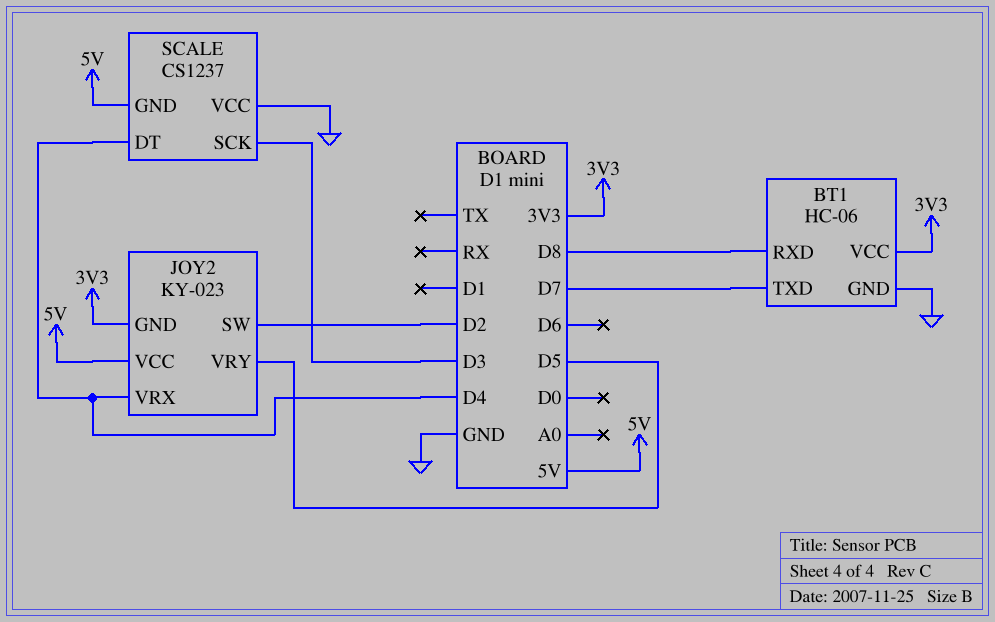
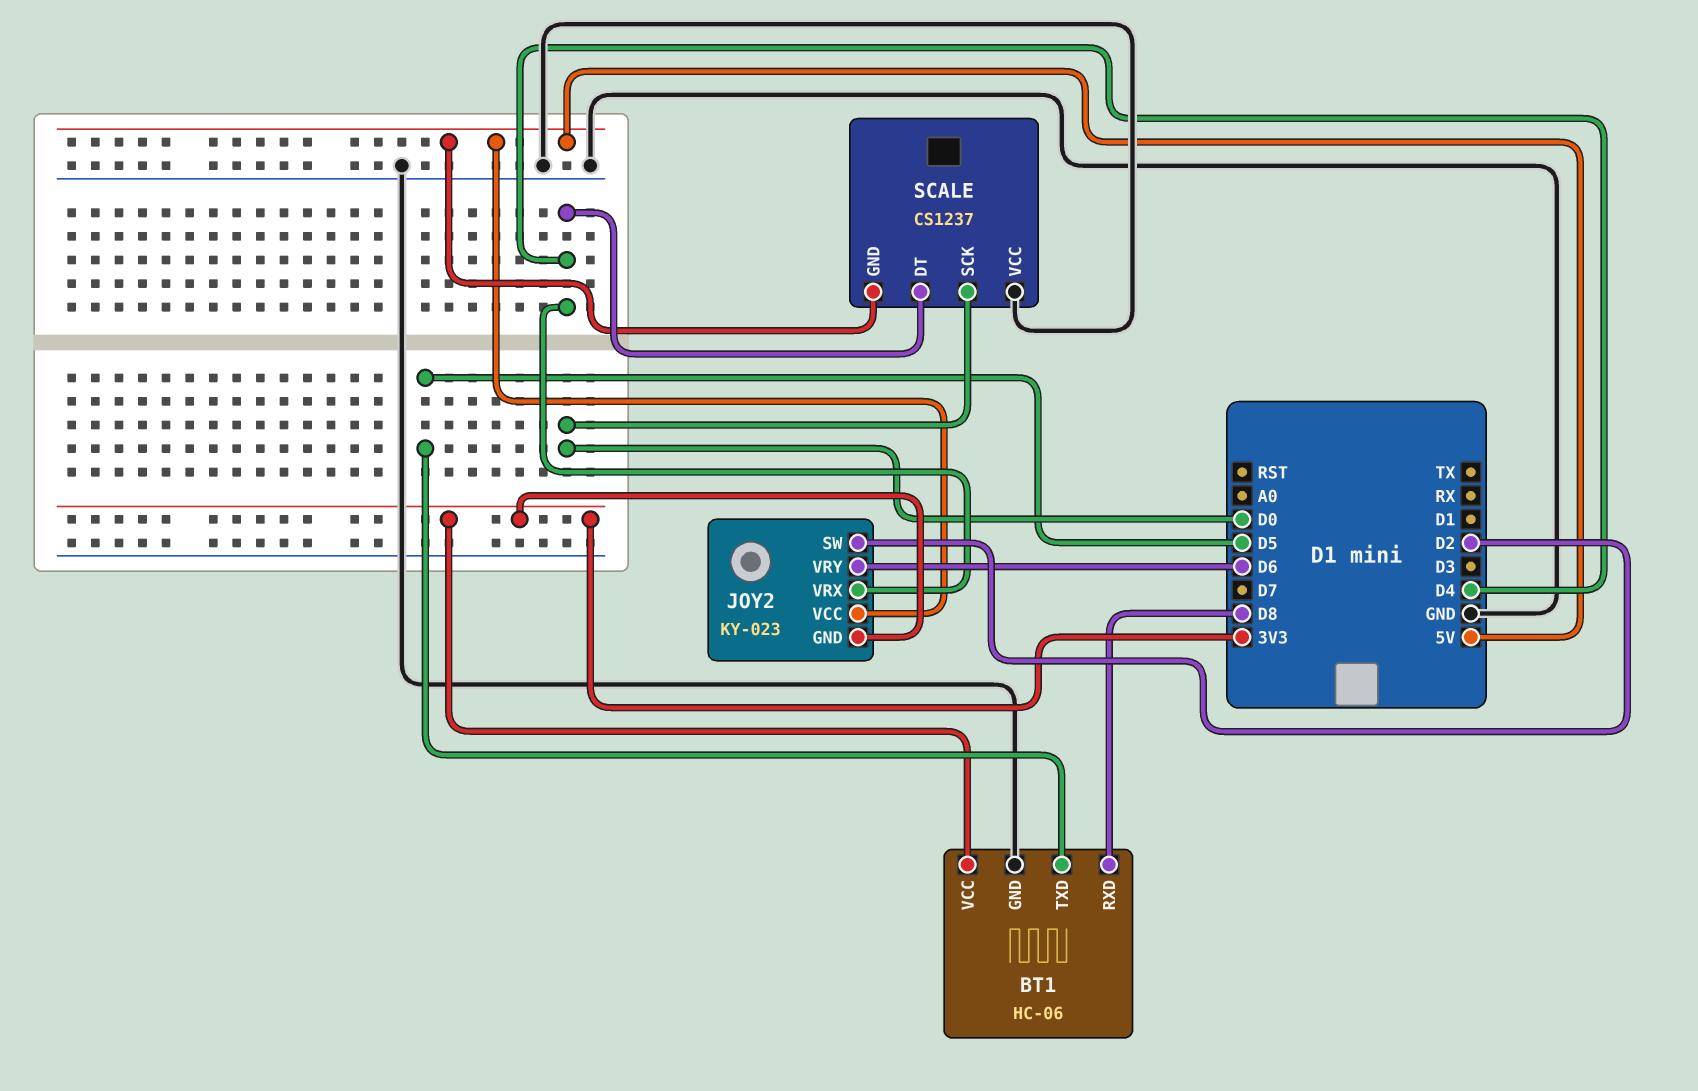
BT1 pin TXD: D7 -> D5
JOY2 pin VRY: D5 -> D6
SCALE pin SCK: D3 -> D0

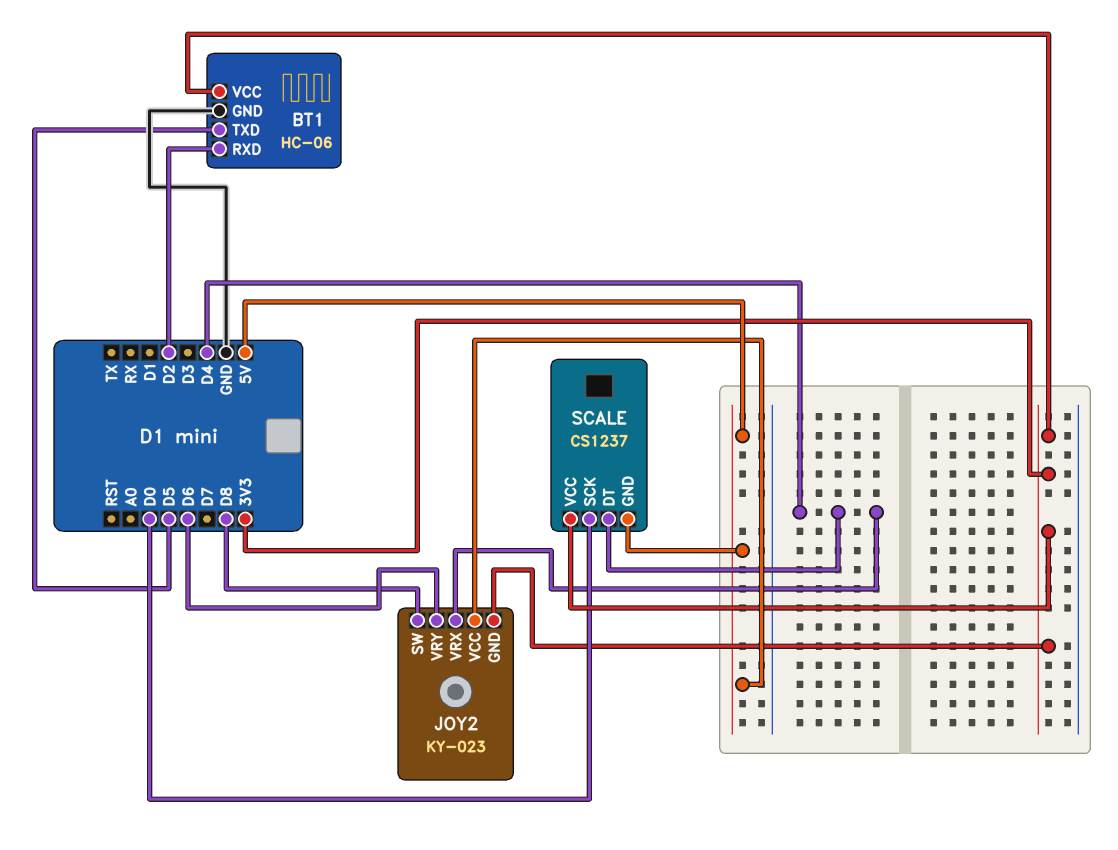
BT1 pin RXD: D8 -> D2
JOY2 pin SW: D2 -> D8
SCALE pin VCC: GND -> 3V3

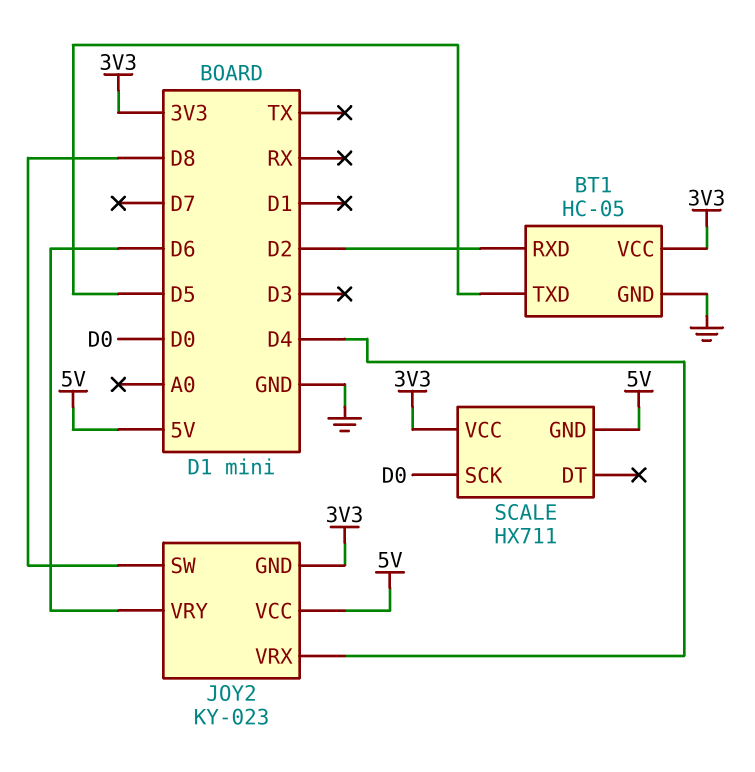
BT1: HC-06 -> HC-05
SCALE: CS1237 -> HX711
SCALE pin DT: D4 -> none

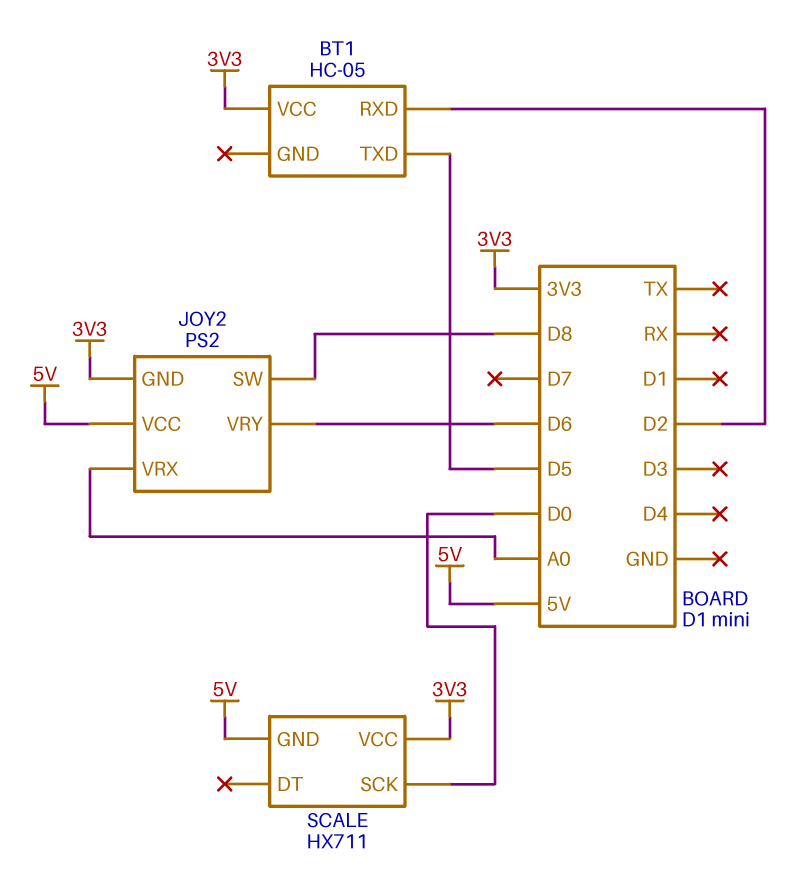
BT1 pin GND: GND -> none
JOY2: KY-023 -> PS2
JOY2 pin VRX: D4 -> A0

